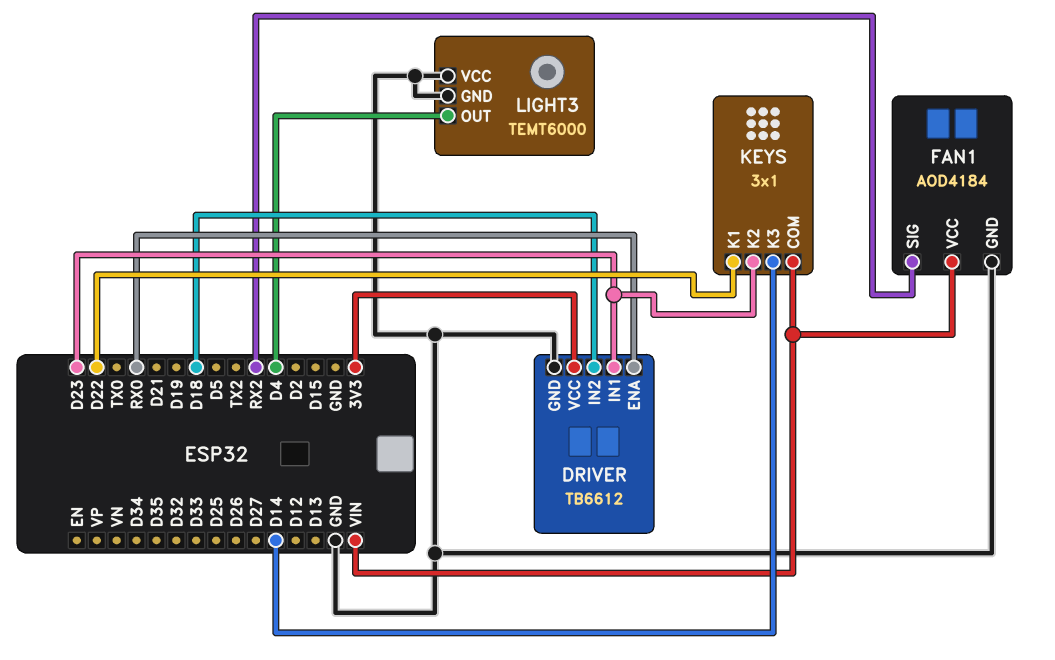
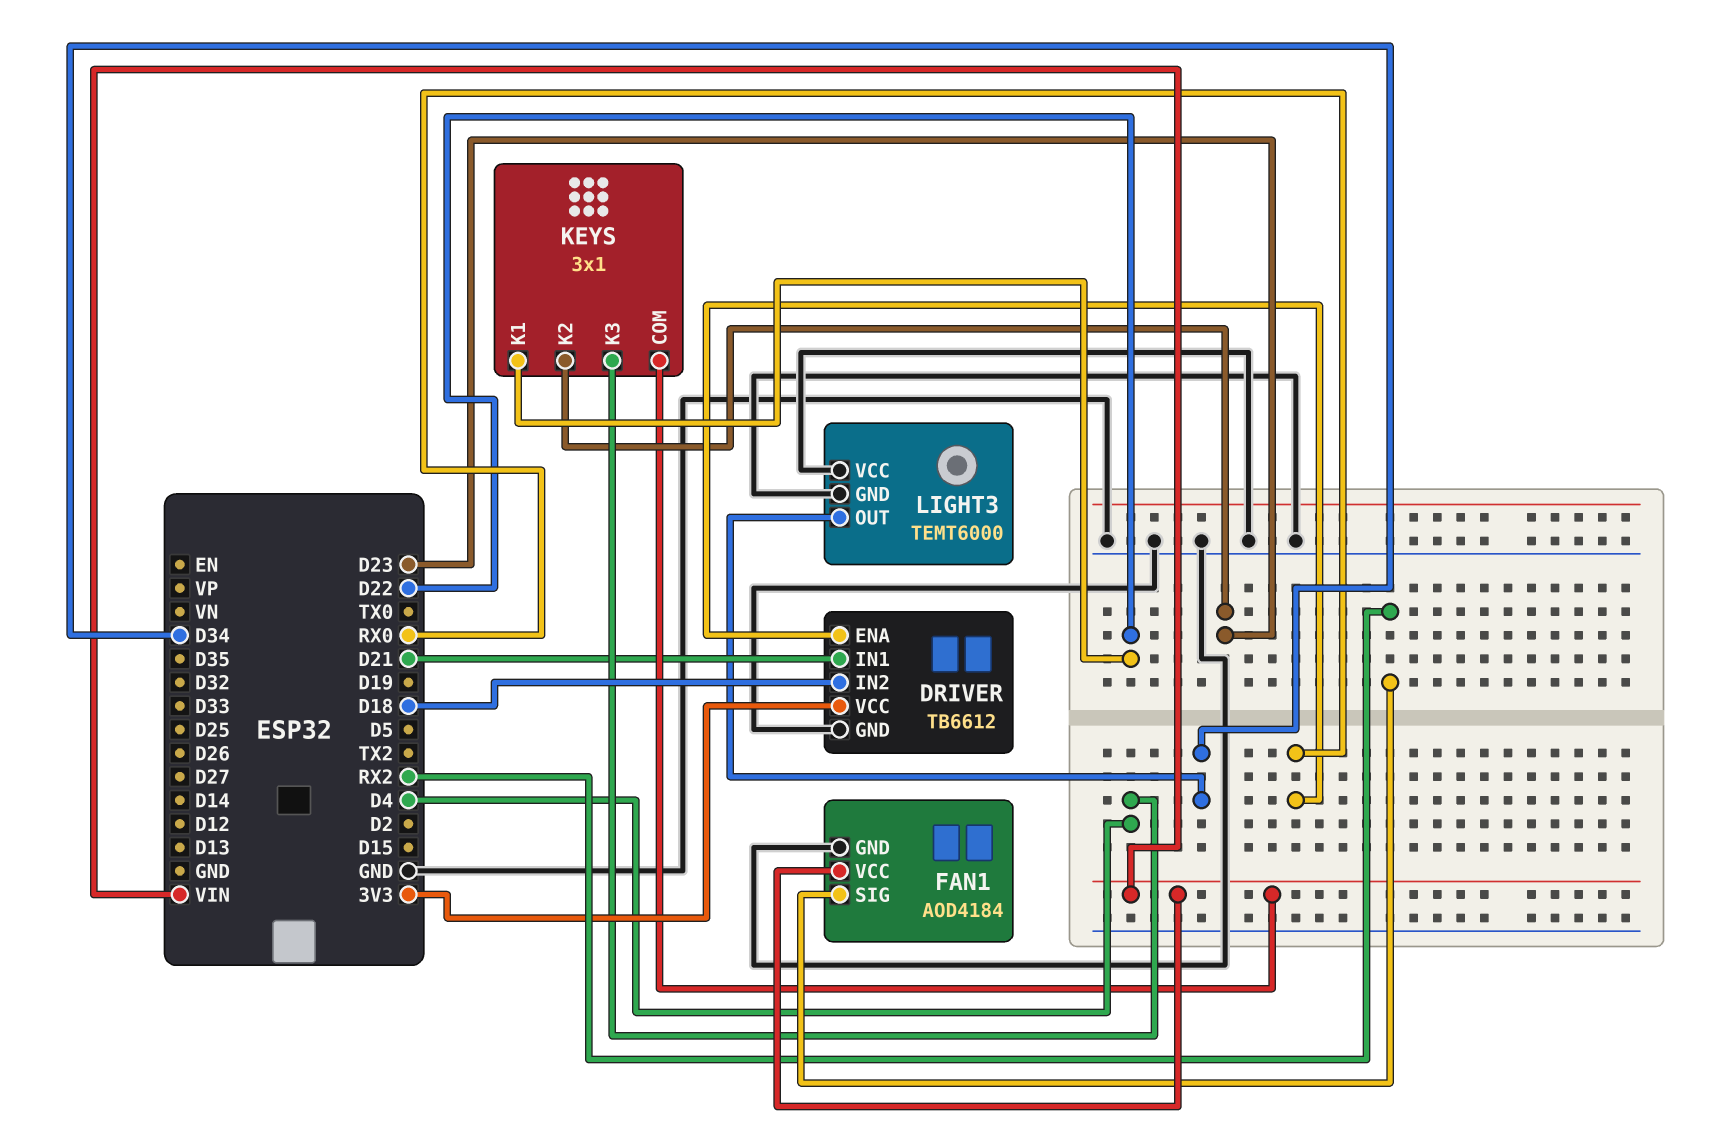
DRIVER pin IN1: D23 -> D21
KEYS pin K3: D14 -> D4
LIGHT3 pin OUT: D4 -> D34

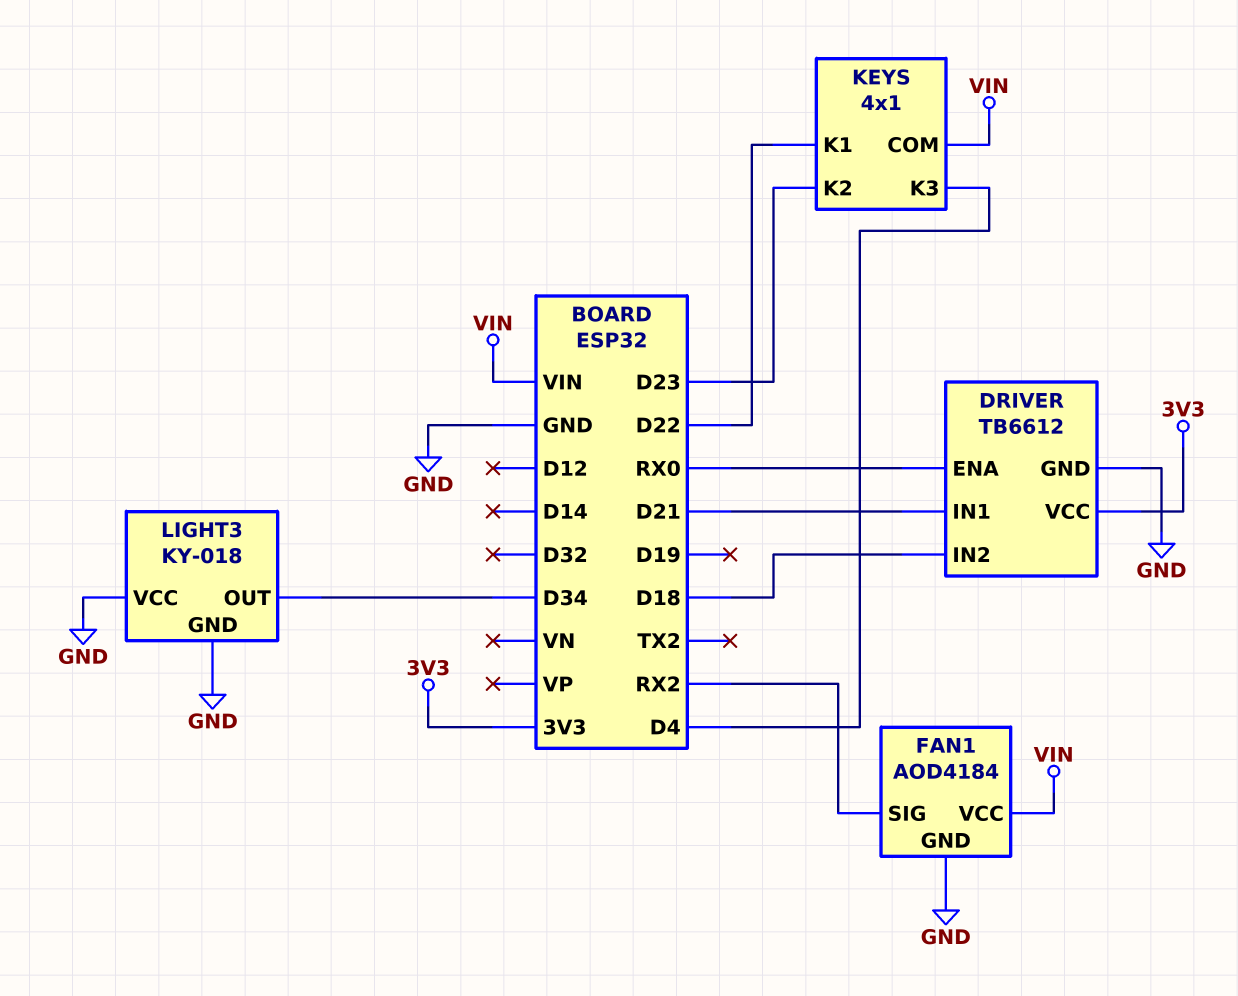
KEYS: 3x1 -> 4x1
LIGHT3: TEMT6000 -> KY-018

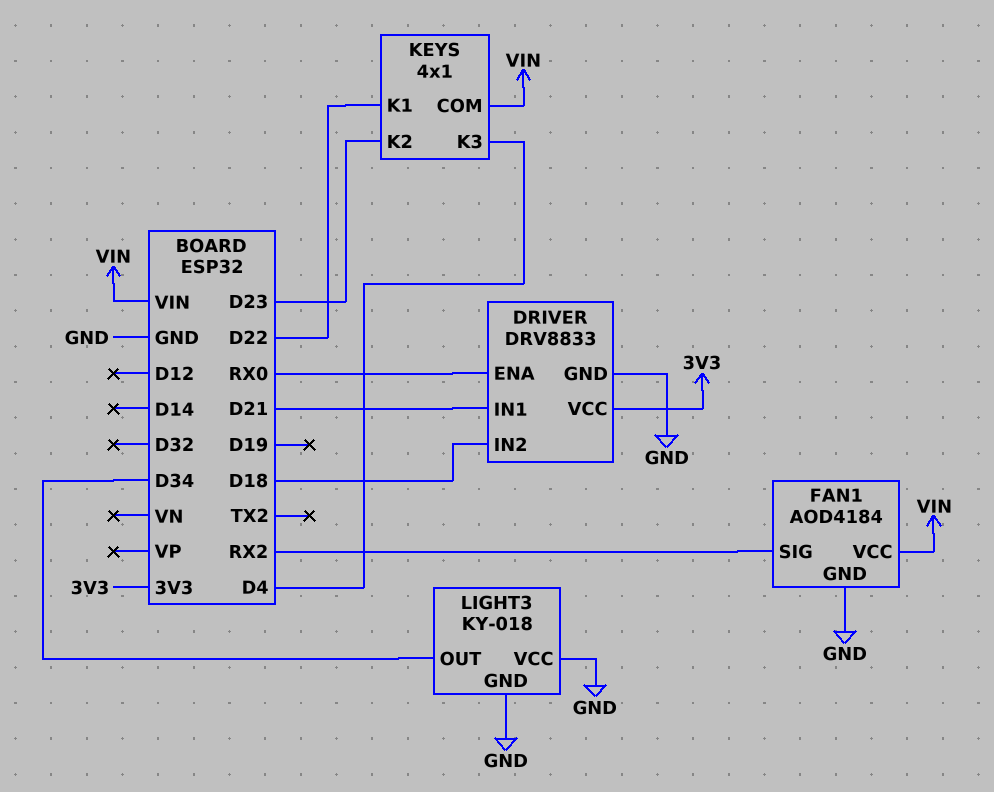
DRIVER: TB6612 -> DRV8833

